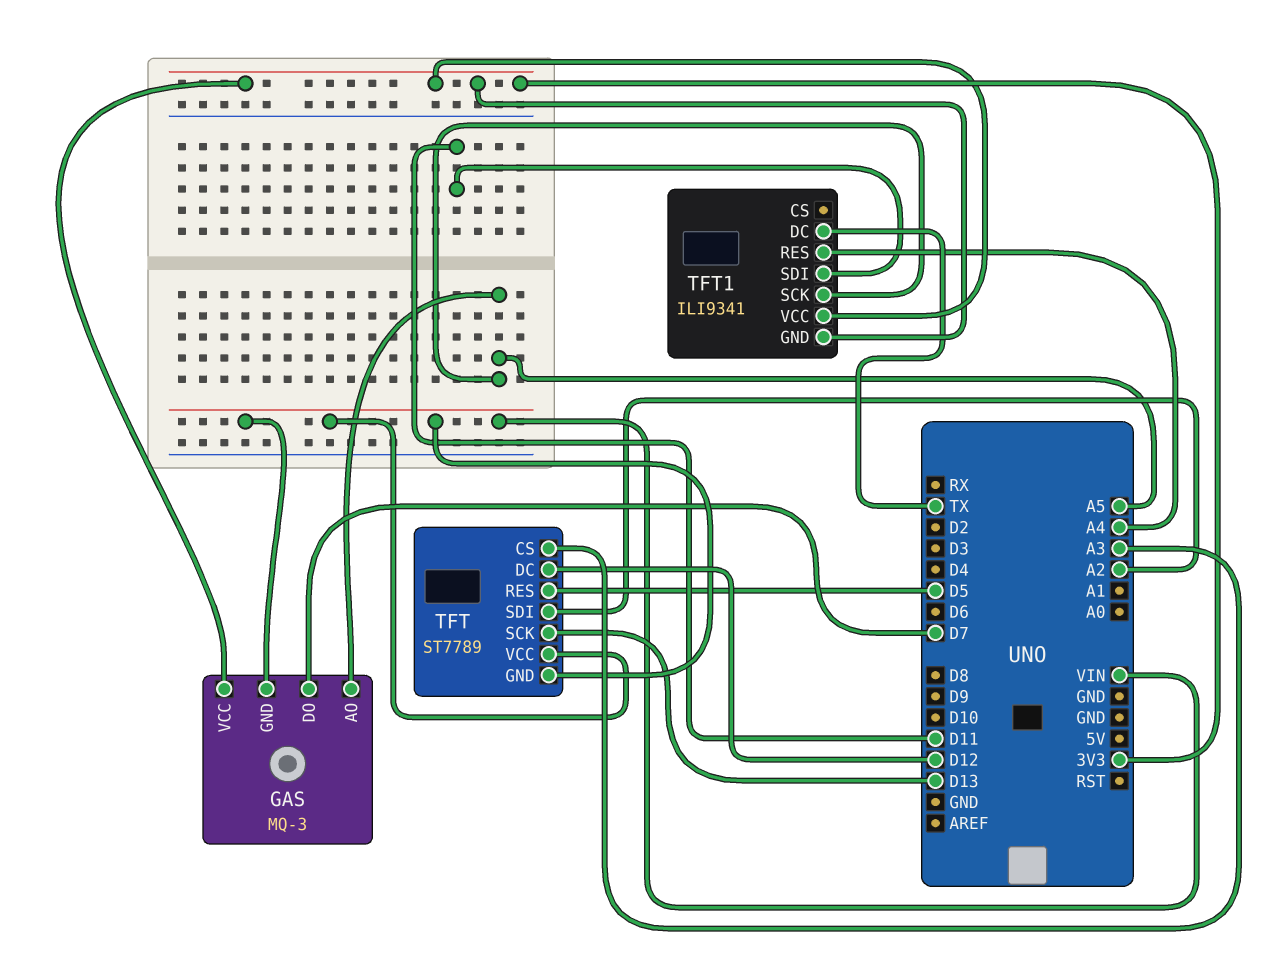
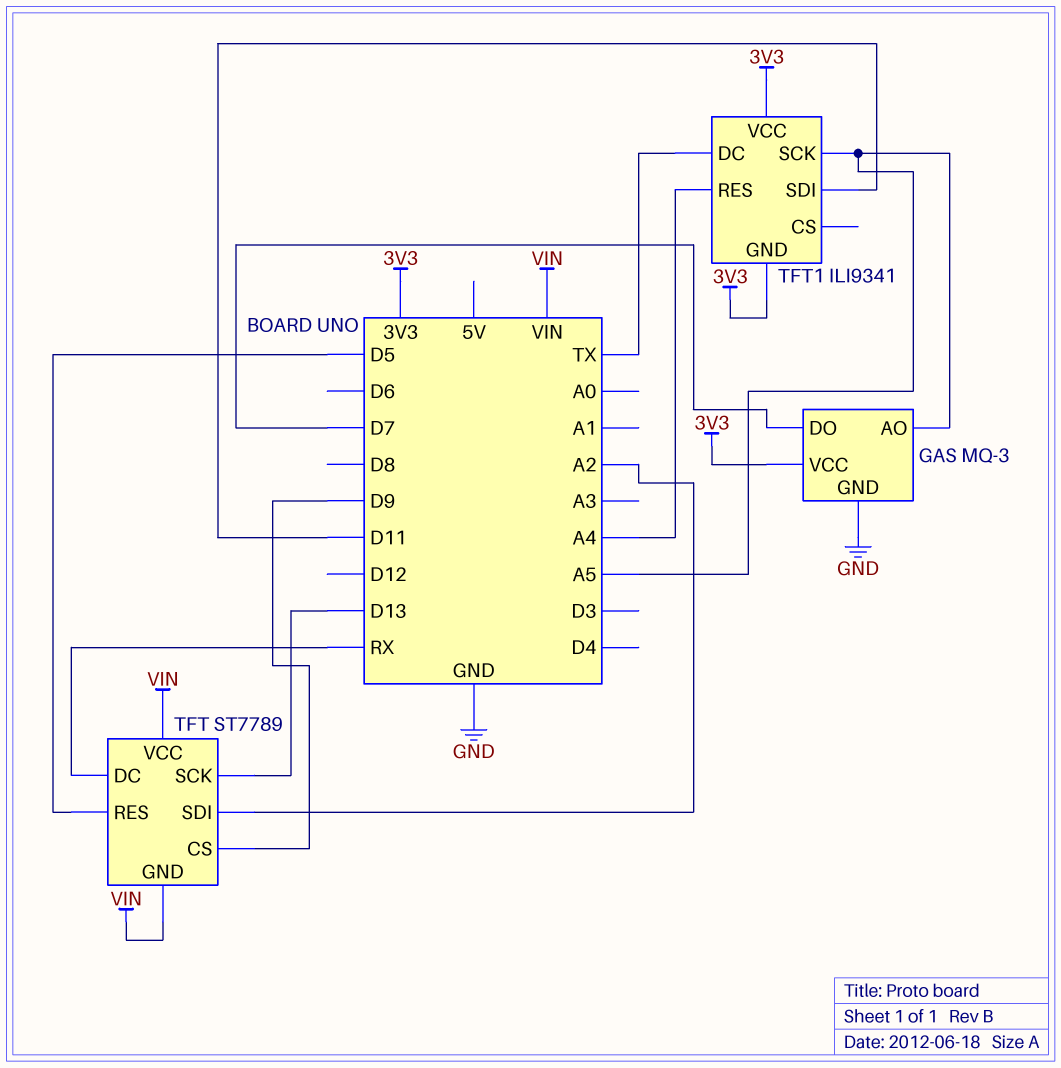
GAS pin GND: VIN -> GND
TFT pin CS: A3 -> D9
TFT pin DC: D12 -> RX

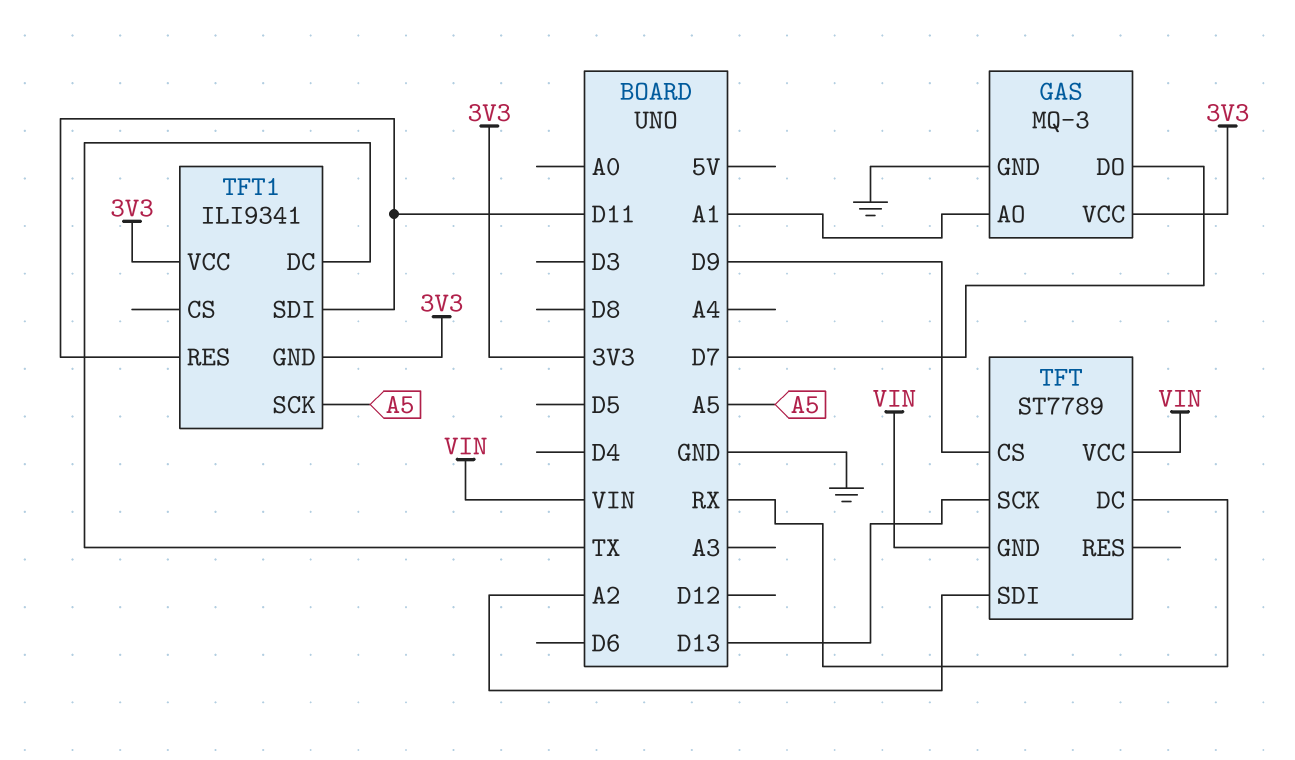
GAS pin AO: A5 -> A1
TFT pin RES: D5 -> none
TFT1 pin RES: A4 -> D11

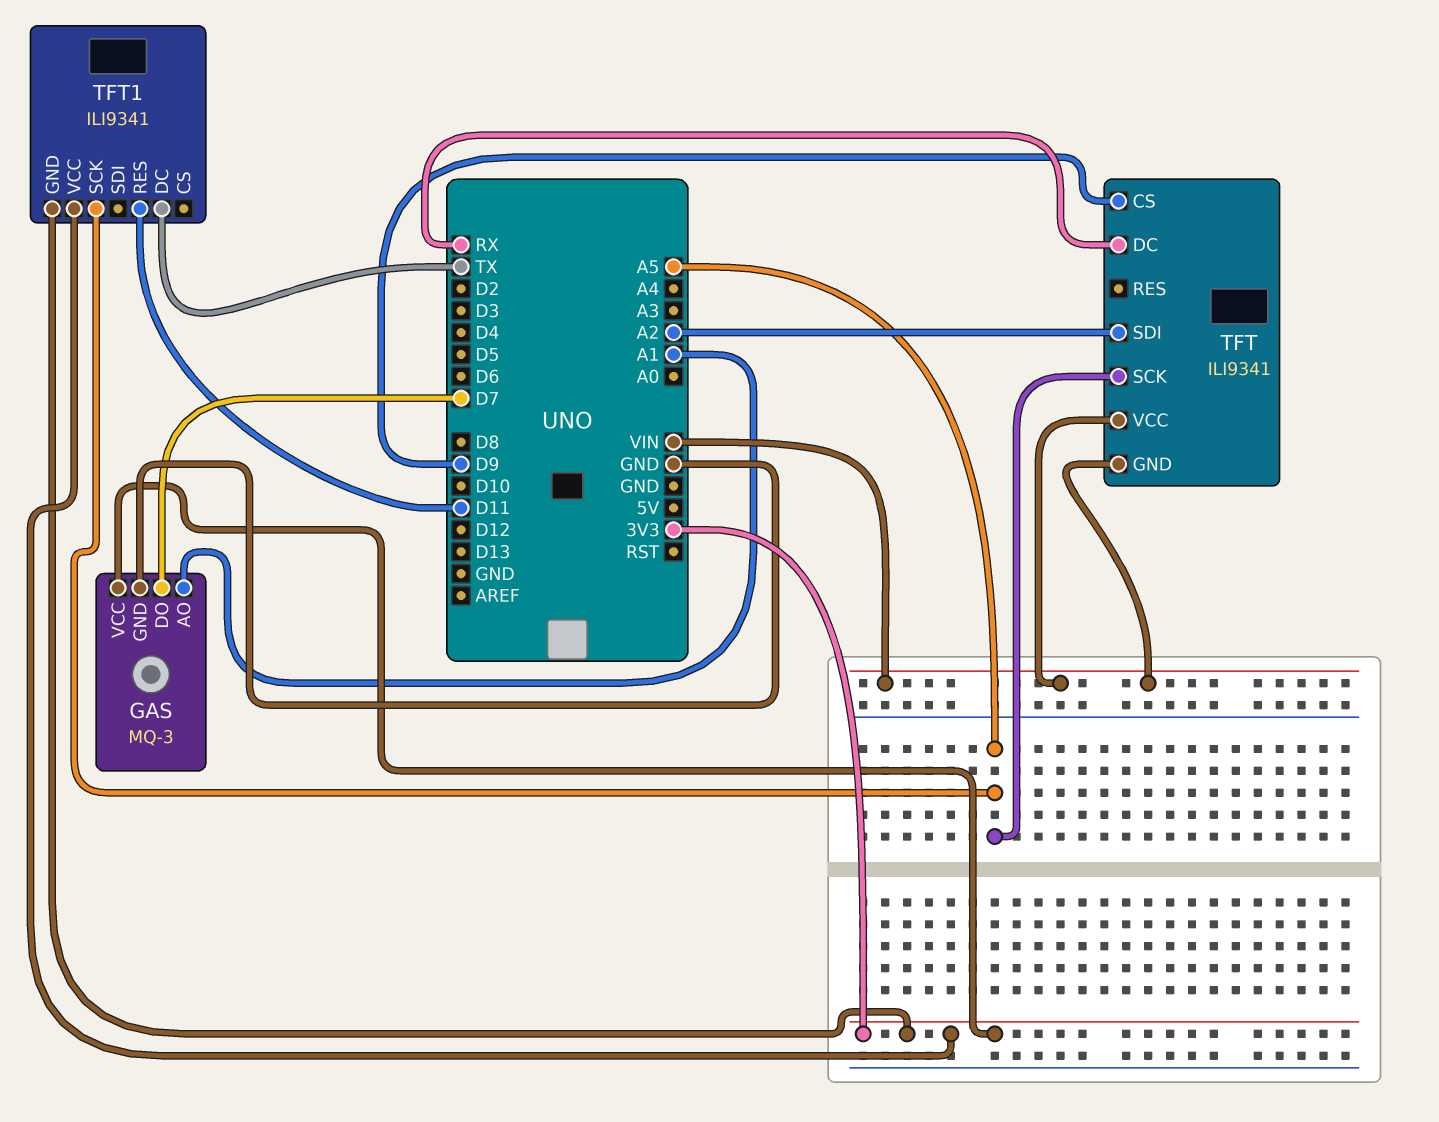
TFT: ST7789 -> ILI9341
TFT pin SCK: D13 -> A5
TFT1 pin SDI: D11 -> none

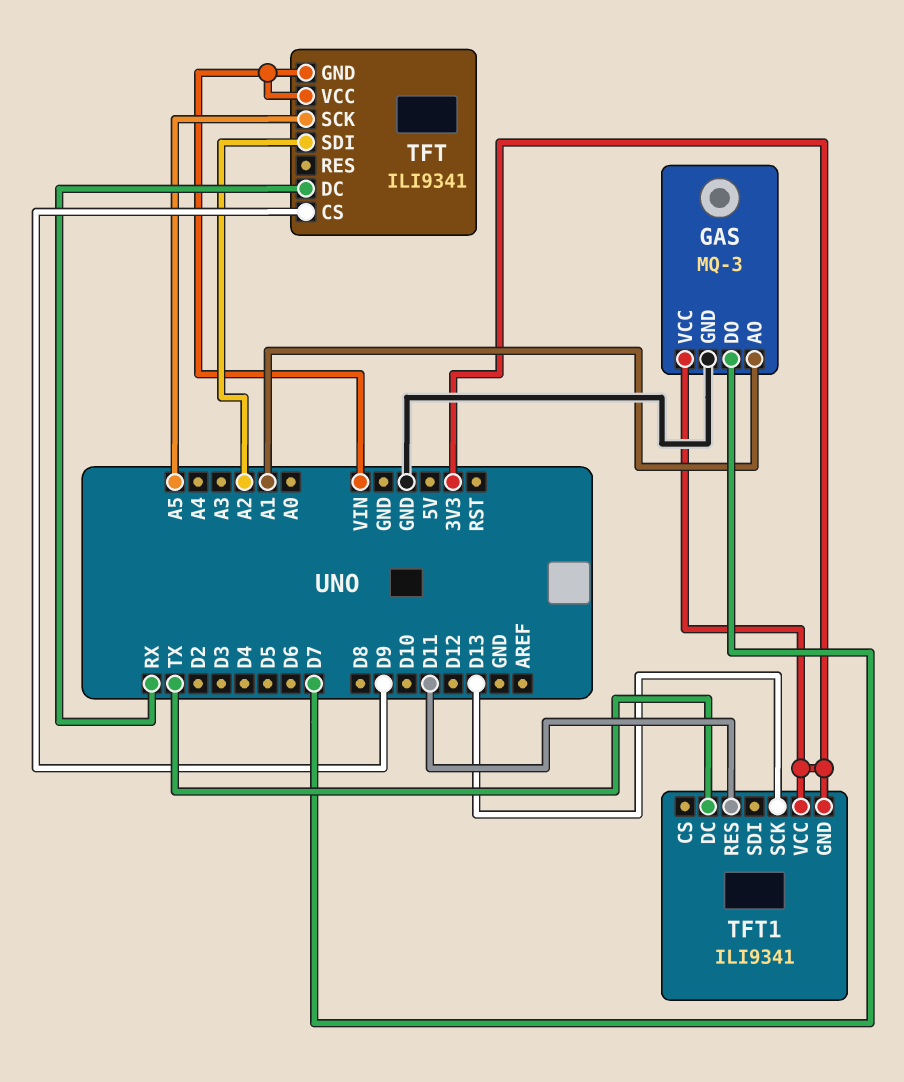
TFT1 pin SCK: A5 -> D13

